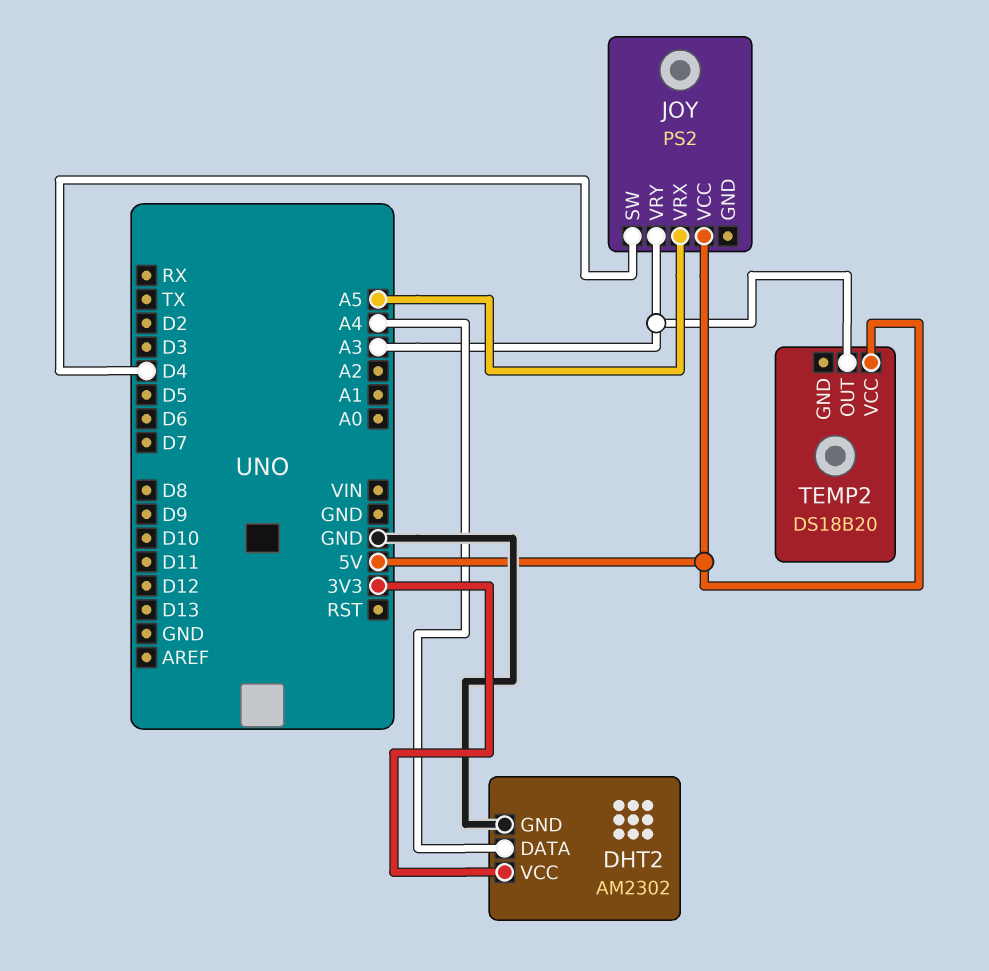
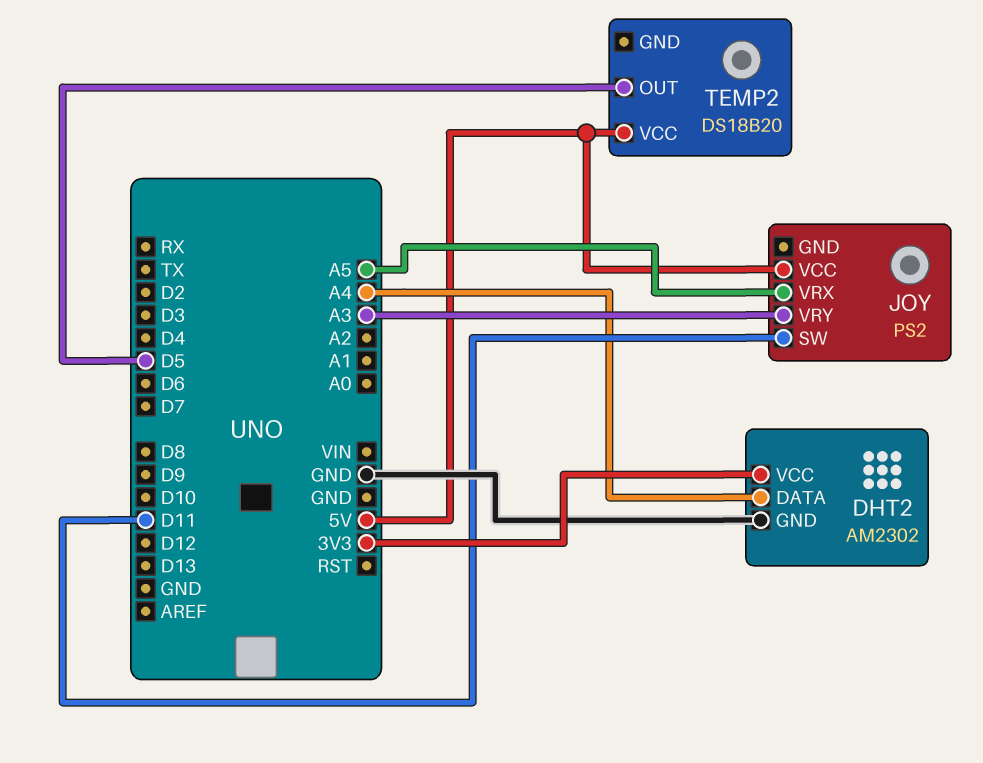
JOY pin SW: D4 -> D11
TEMP2 pin OUT: A3 -> D5

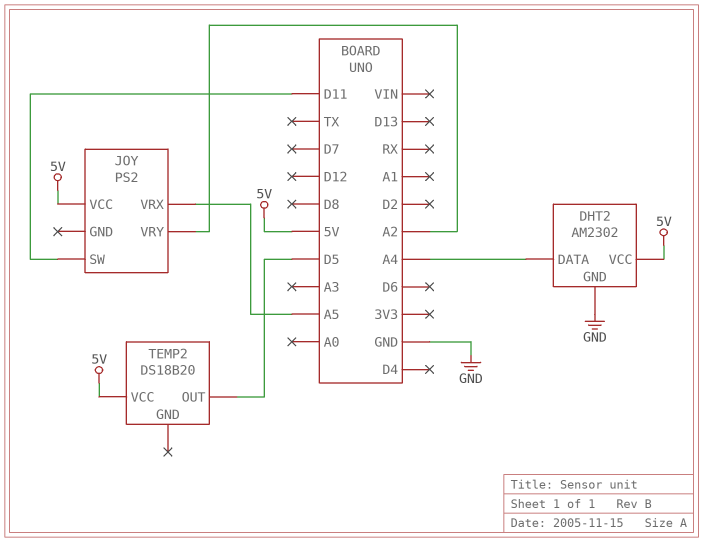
DHT2 pin VCC: 3V3 -> 5V
JOY pin VRY: A3 -> A2

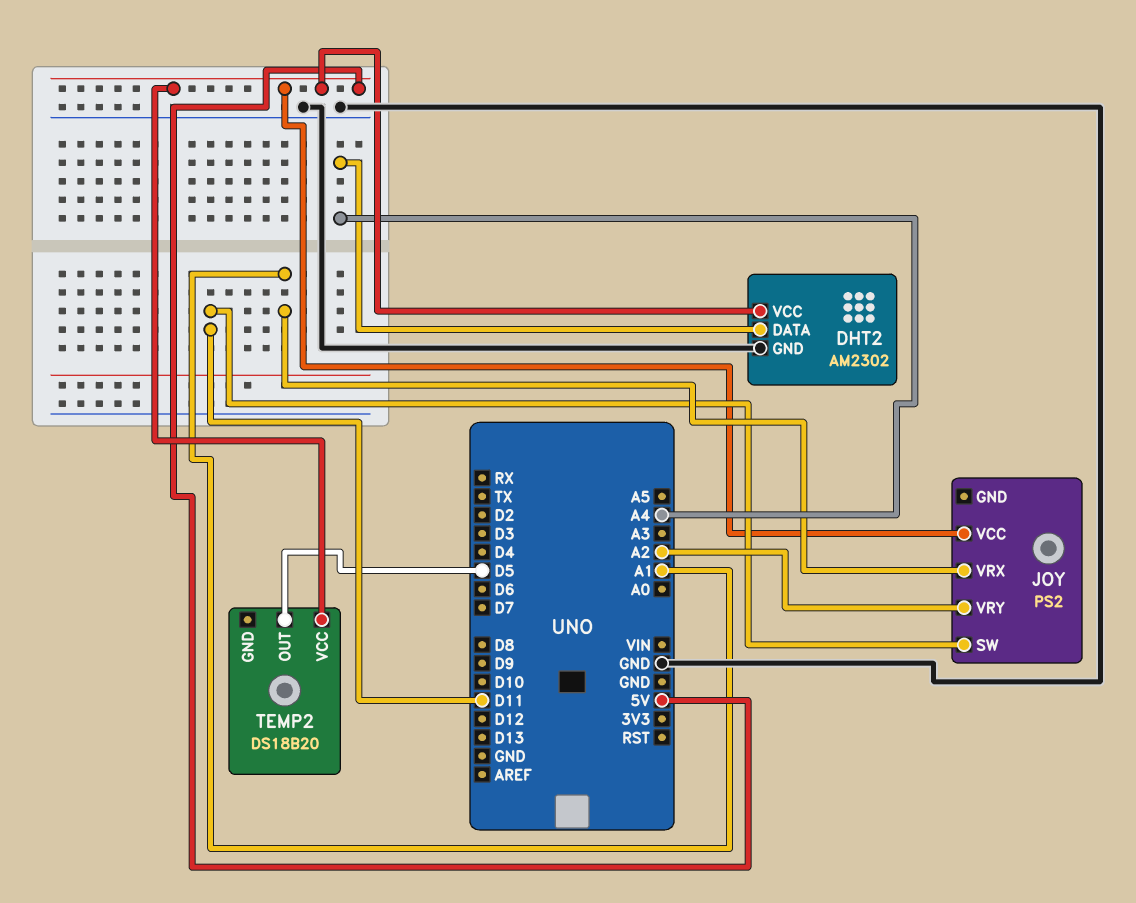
JOY pin VRX: A5 -> A1

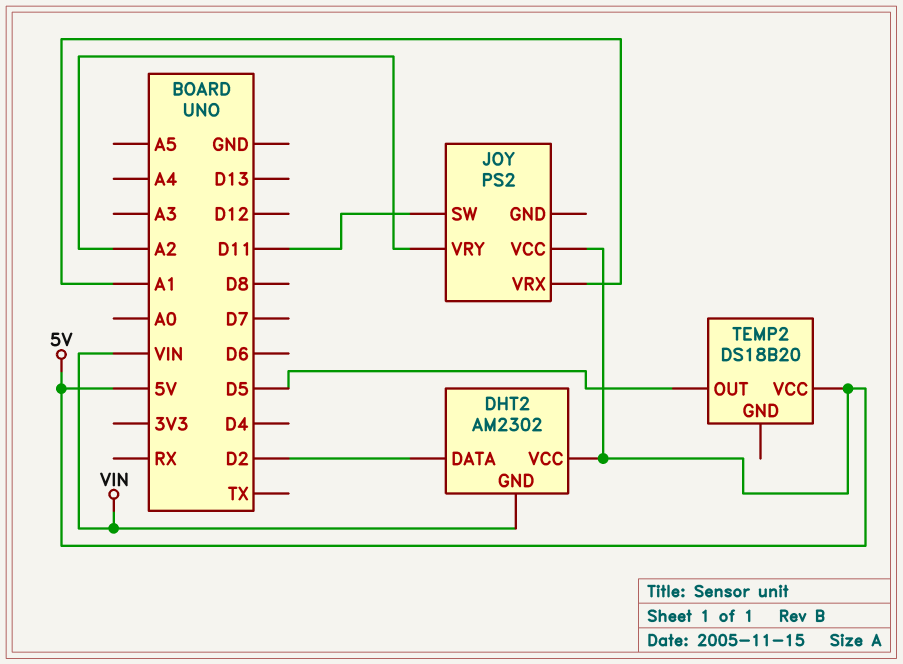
DHT2 pin DATA: A4 -> D2
DHT2 pin GND: GND -> VIN

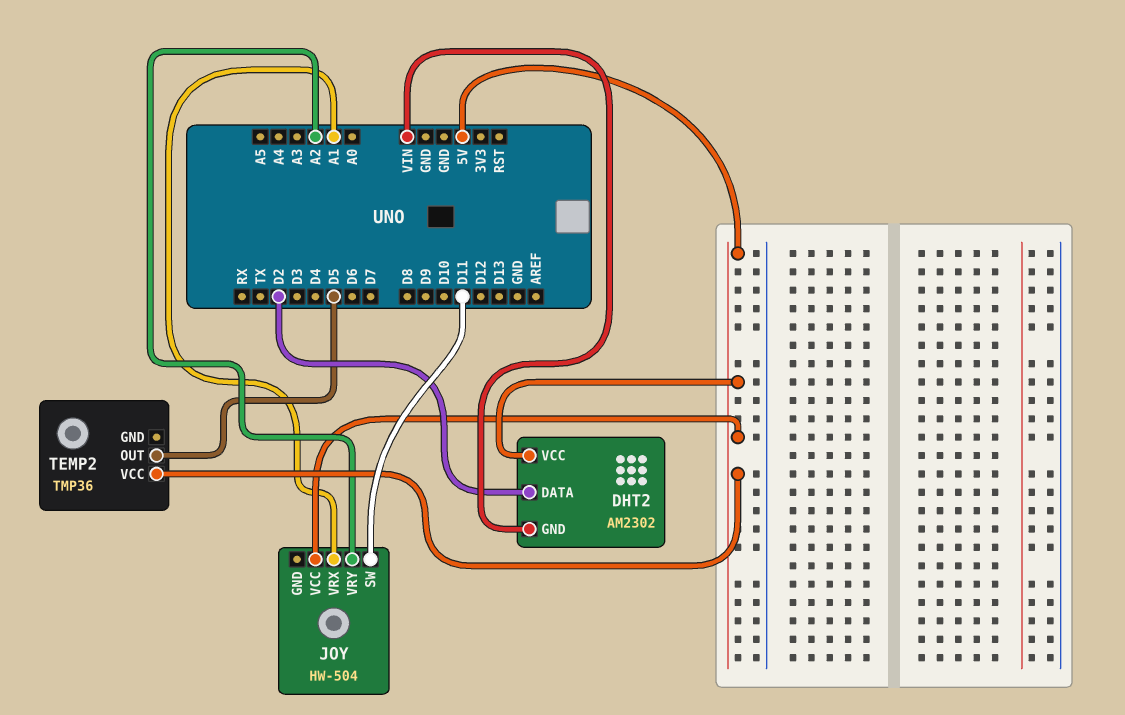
JOY: PS2 -> HW-504
TEMP2: DS18B20 -> TMP36

